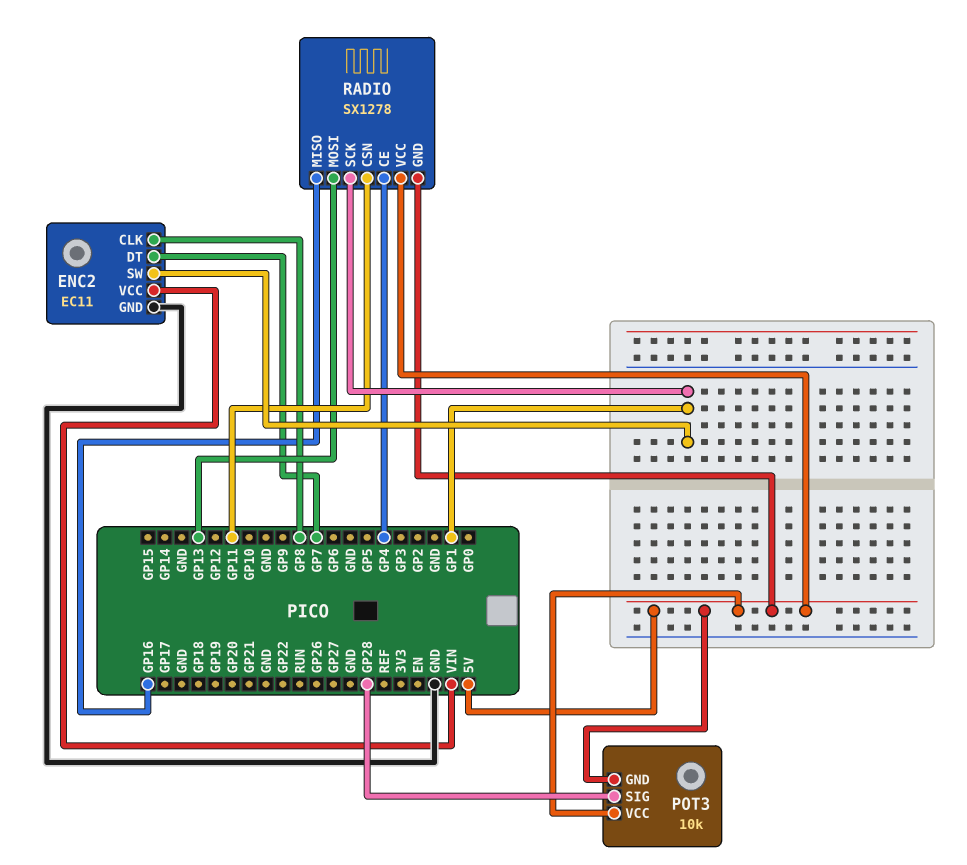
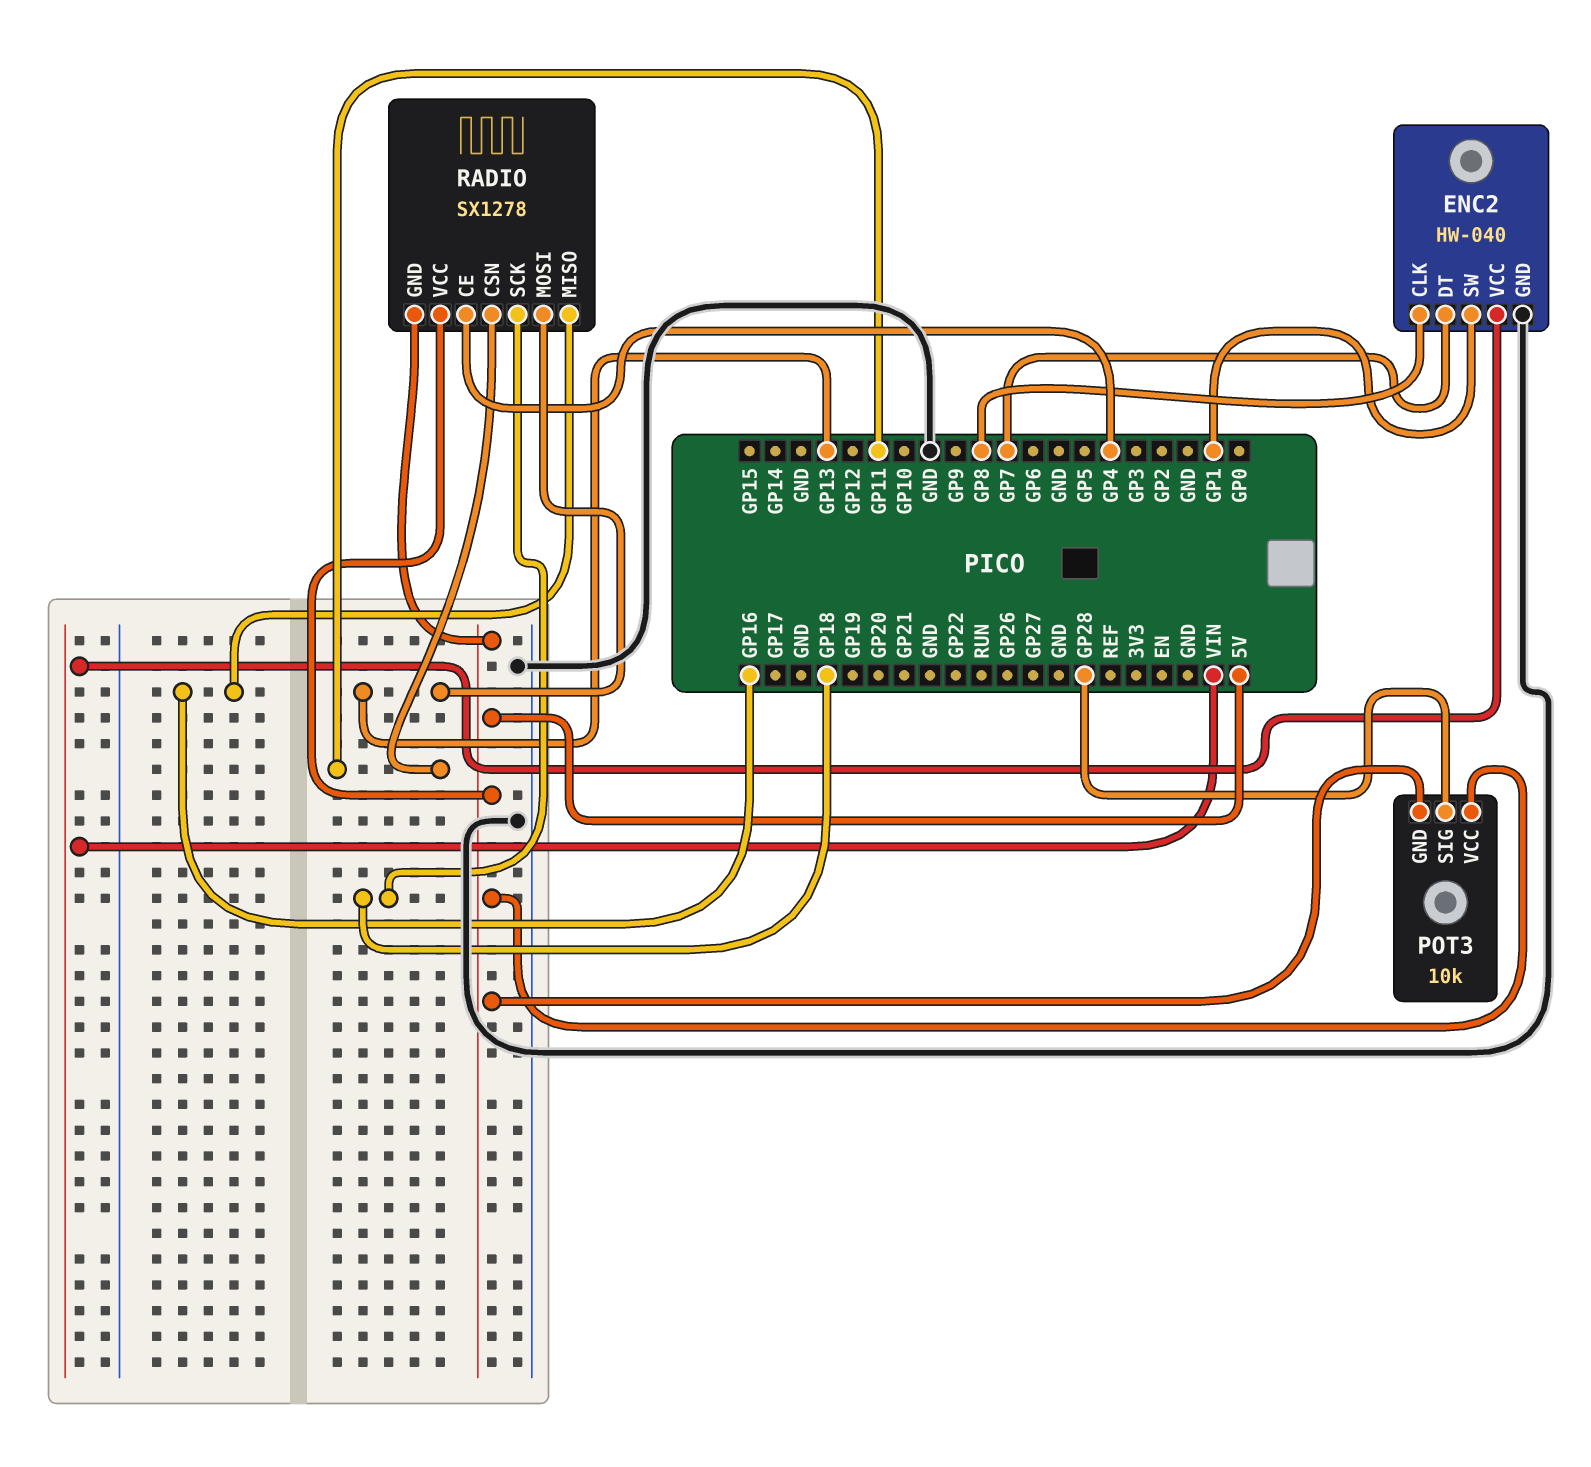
ENC2: EC11 -> HW-040
RADIO pin SCK: GP1 -> GP18

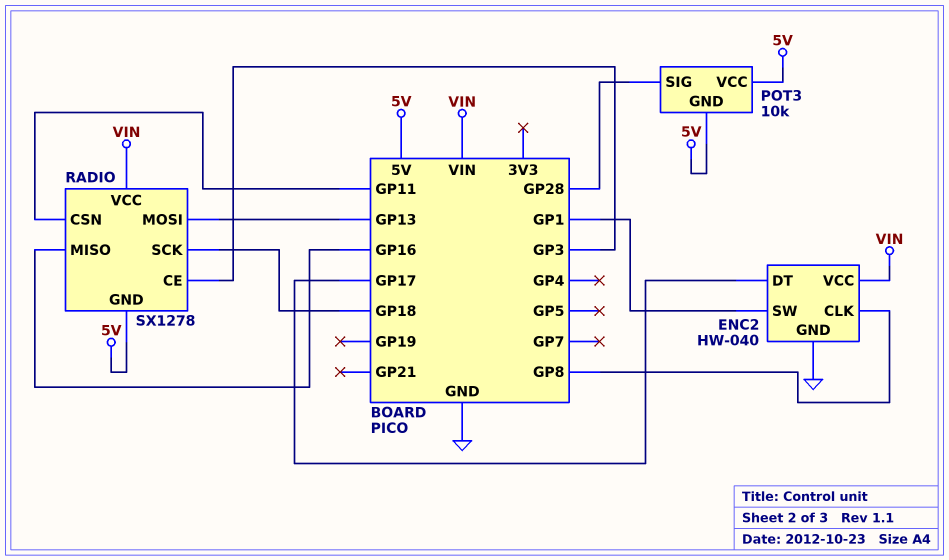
ENC2 pin DT: GP7 -> GP17
RADIO pin CE: GP4 -> GP3
RADIO pin VCC: 5V -> VIN

